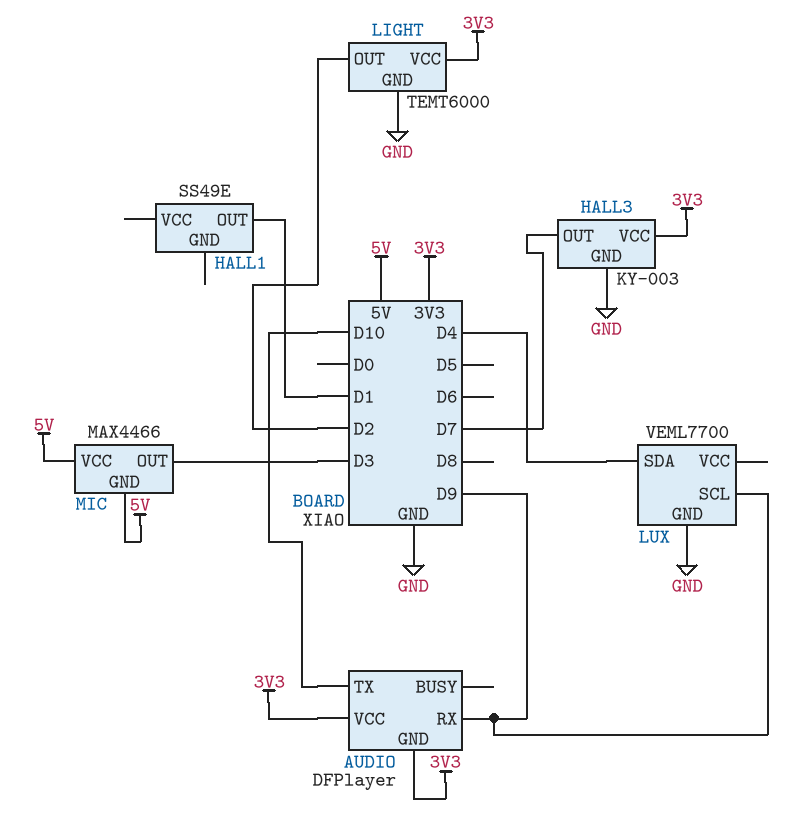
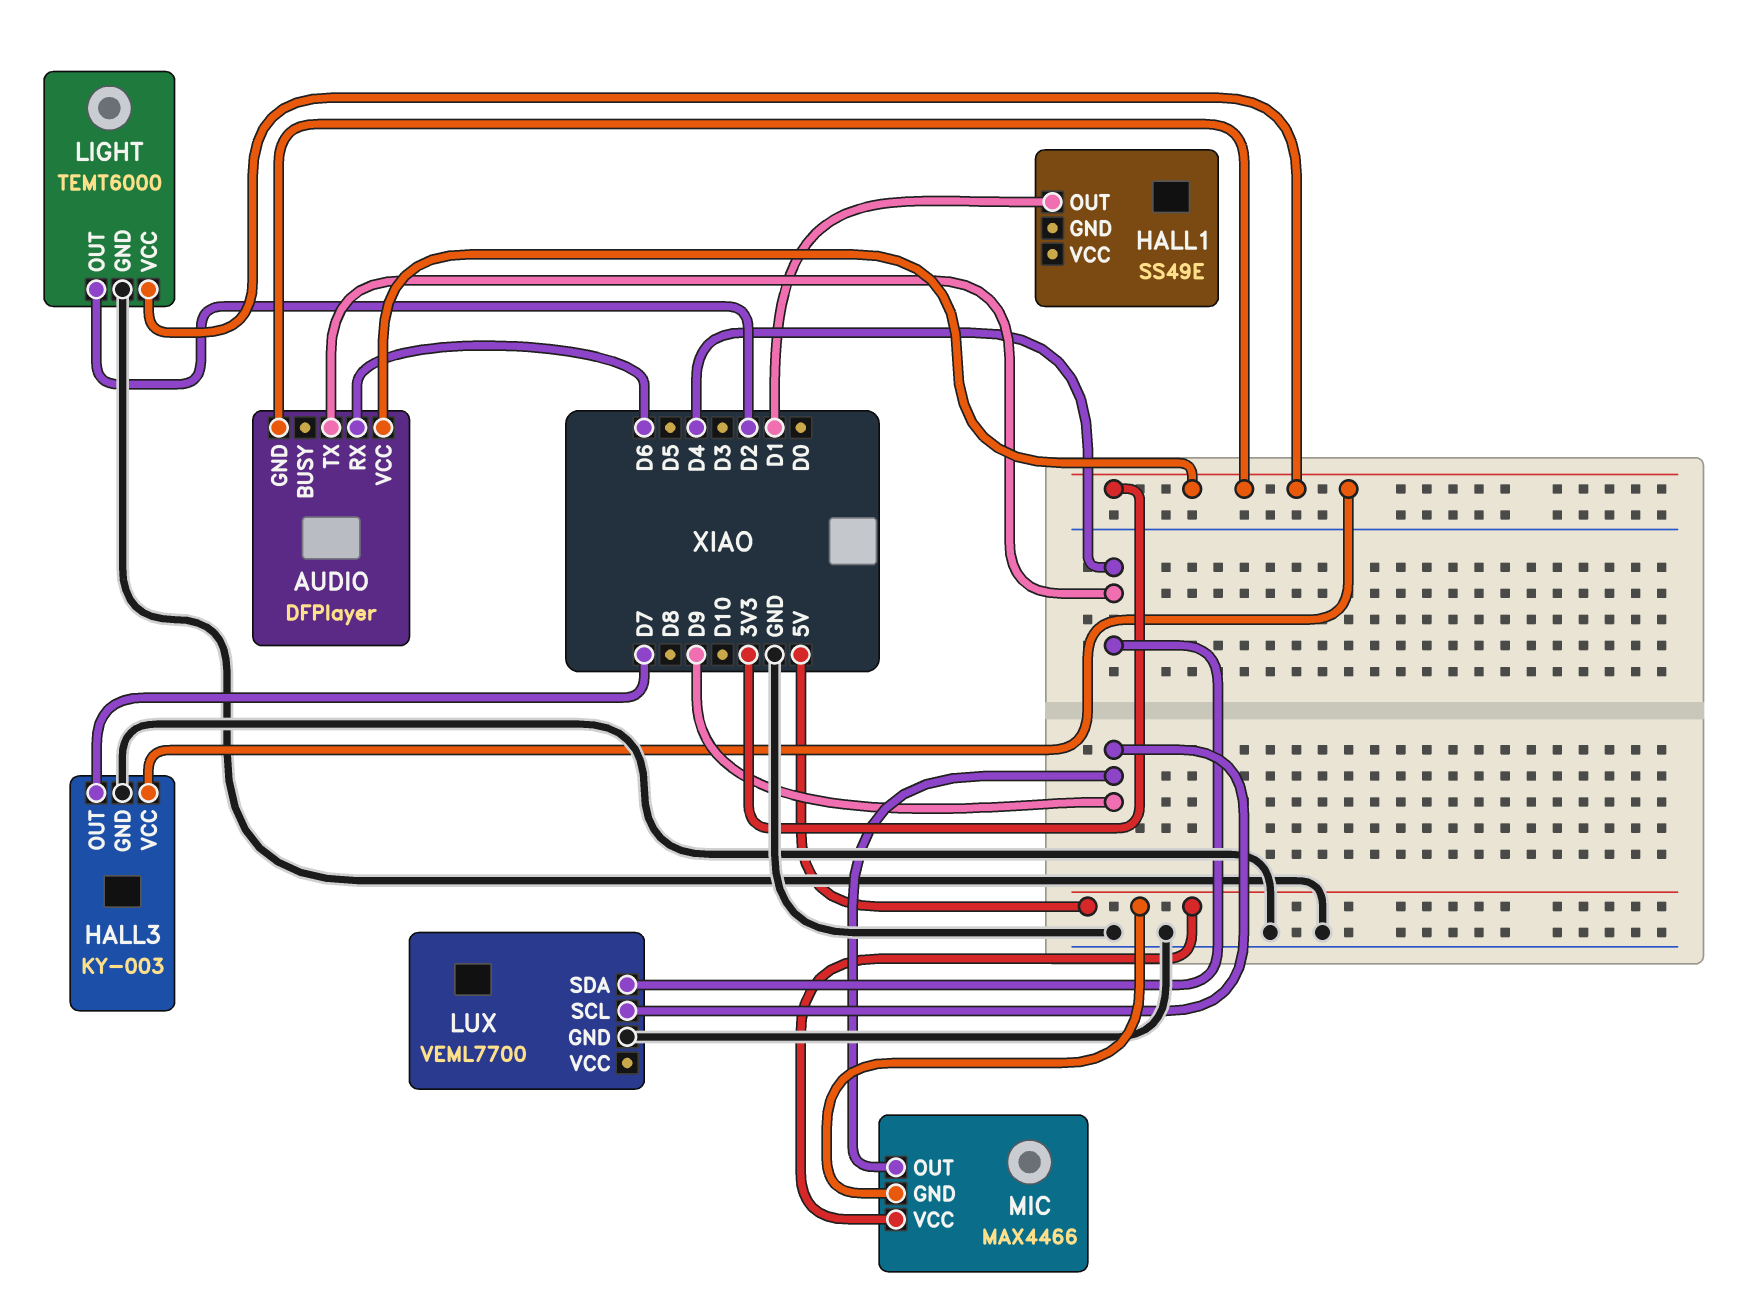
AUDIO pin RX: D9 -> D6
AUDIO pin TX: D10 -> D4
MIC pin OUT: D3 -> D9

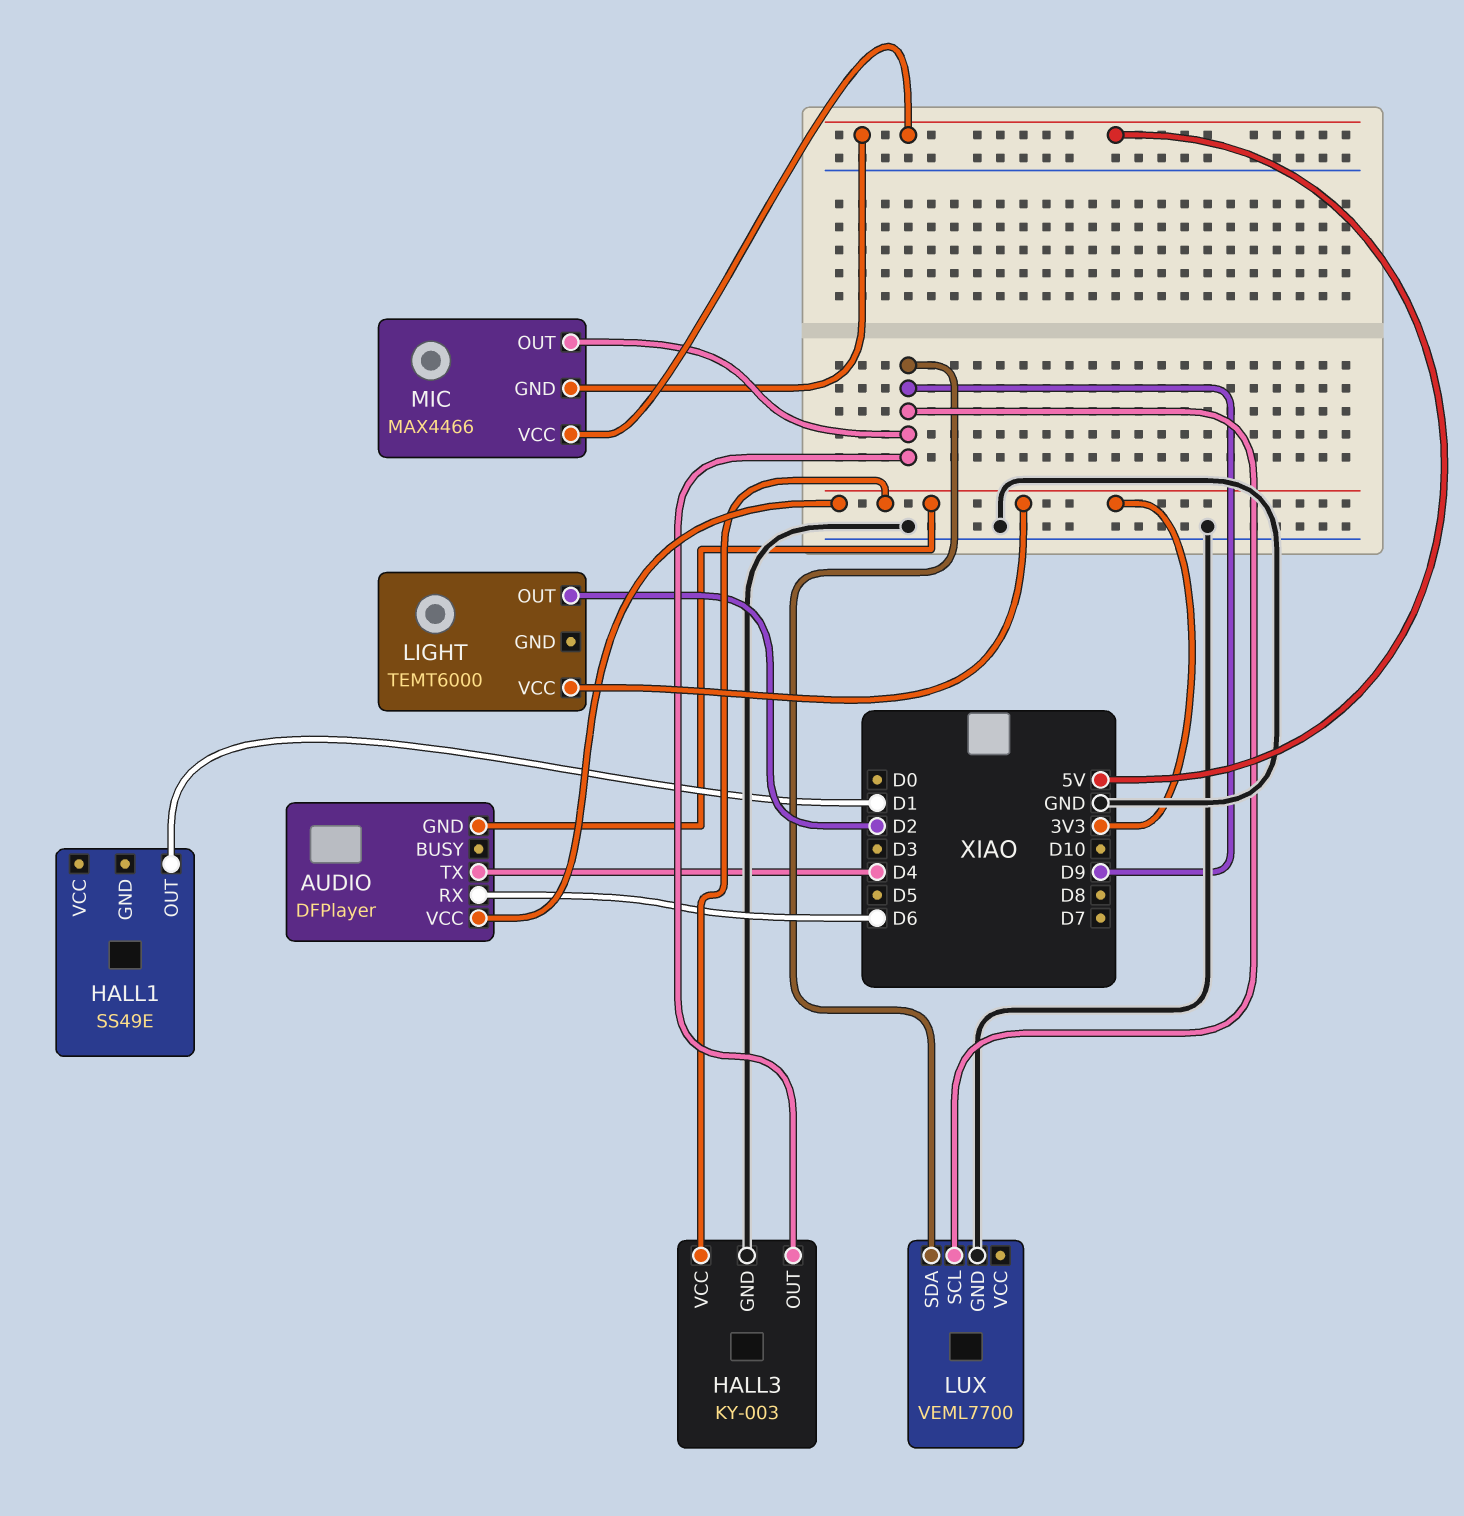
HALL3 pin OUT: D7 -> D9
LIGHT pin GND: GND -> none
LUX pin SDA: D4 -> D9

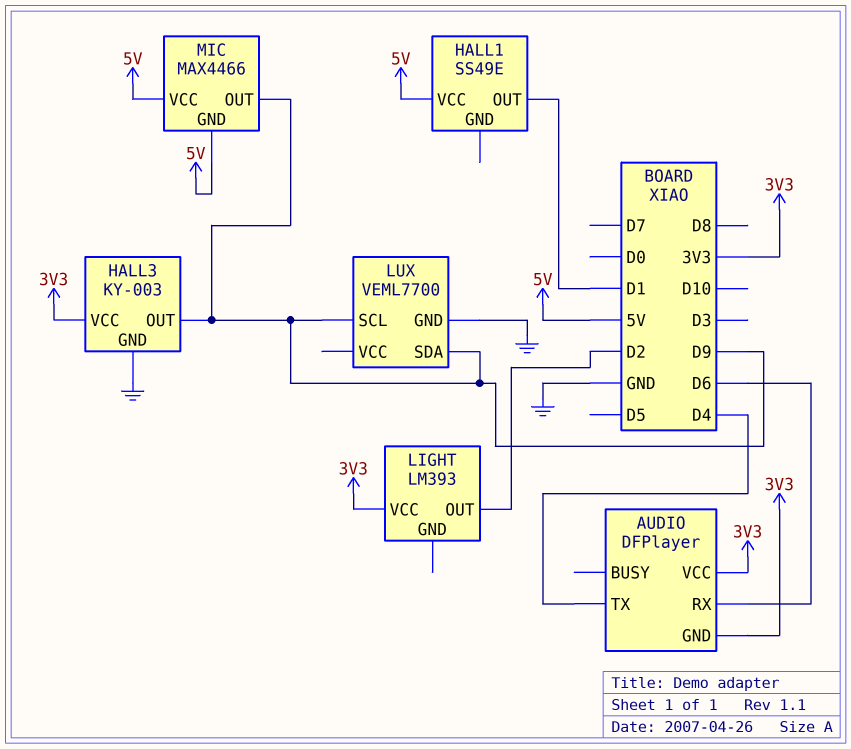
HALL1 pin VCC: none -> 5V
LIGHT: TEMT6000 -> LM393

